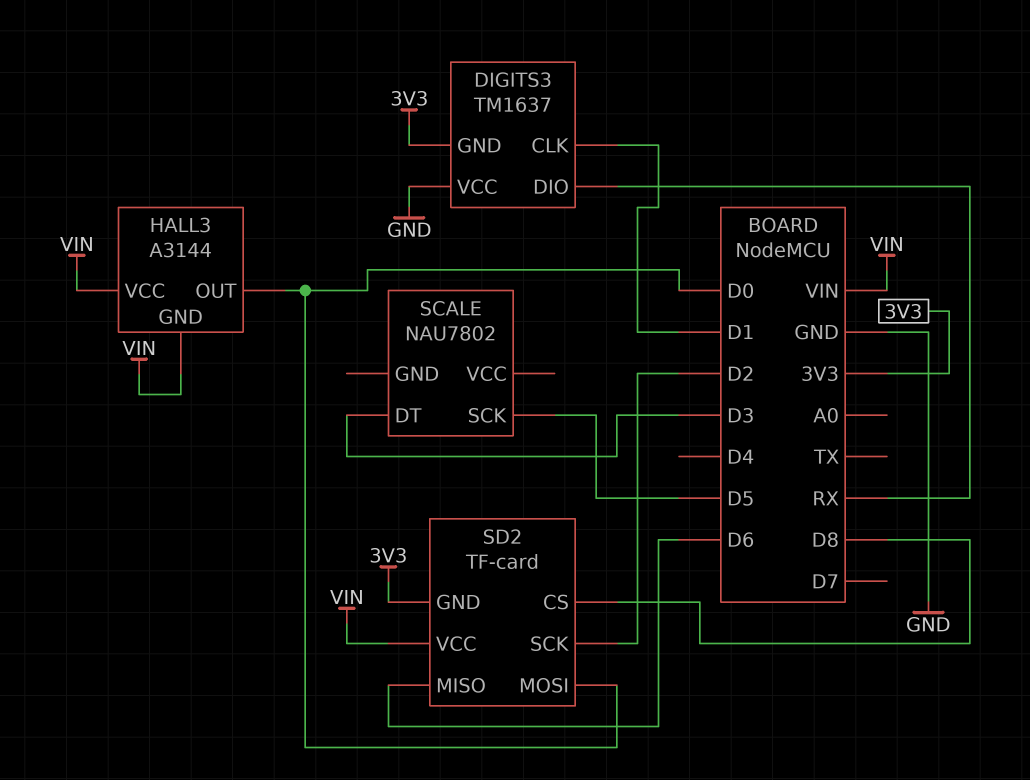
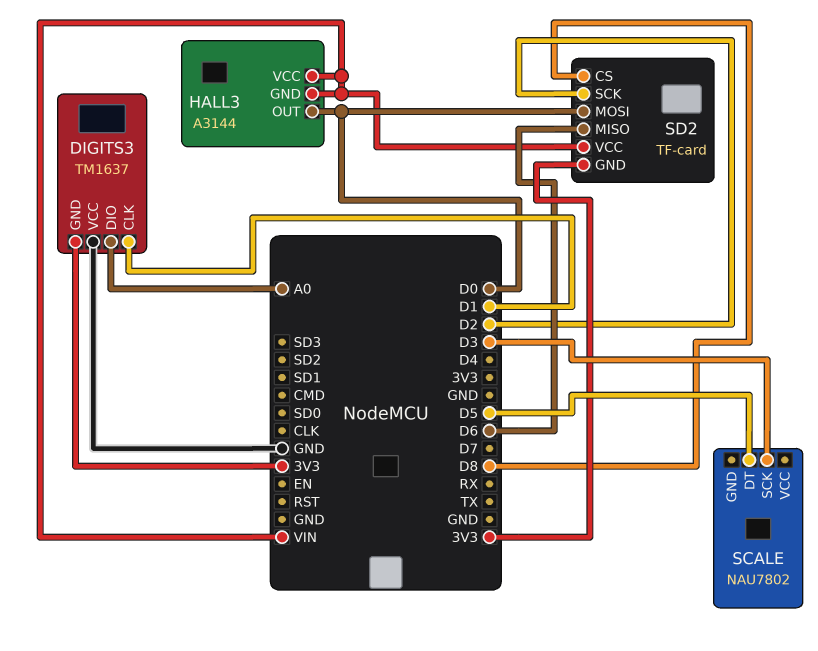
DIGITS3 pin DIO: RX -> A0
SCALE pin DT: D3 -> D5
SCALE pin SCK: D5 -> D3

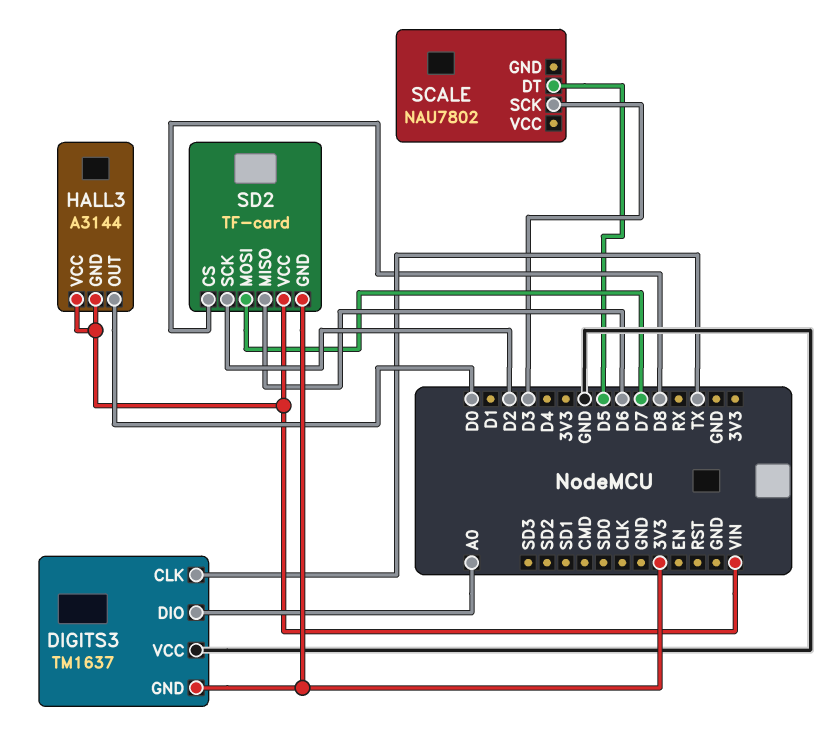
DIGITS3 pin CLK: D1 -> TX
SD2 pin MOSI: D0 -> D7

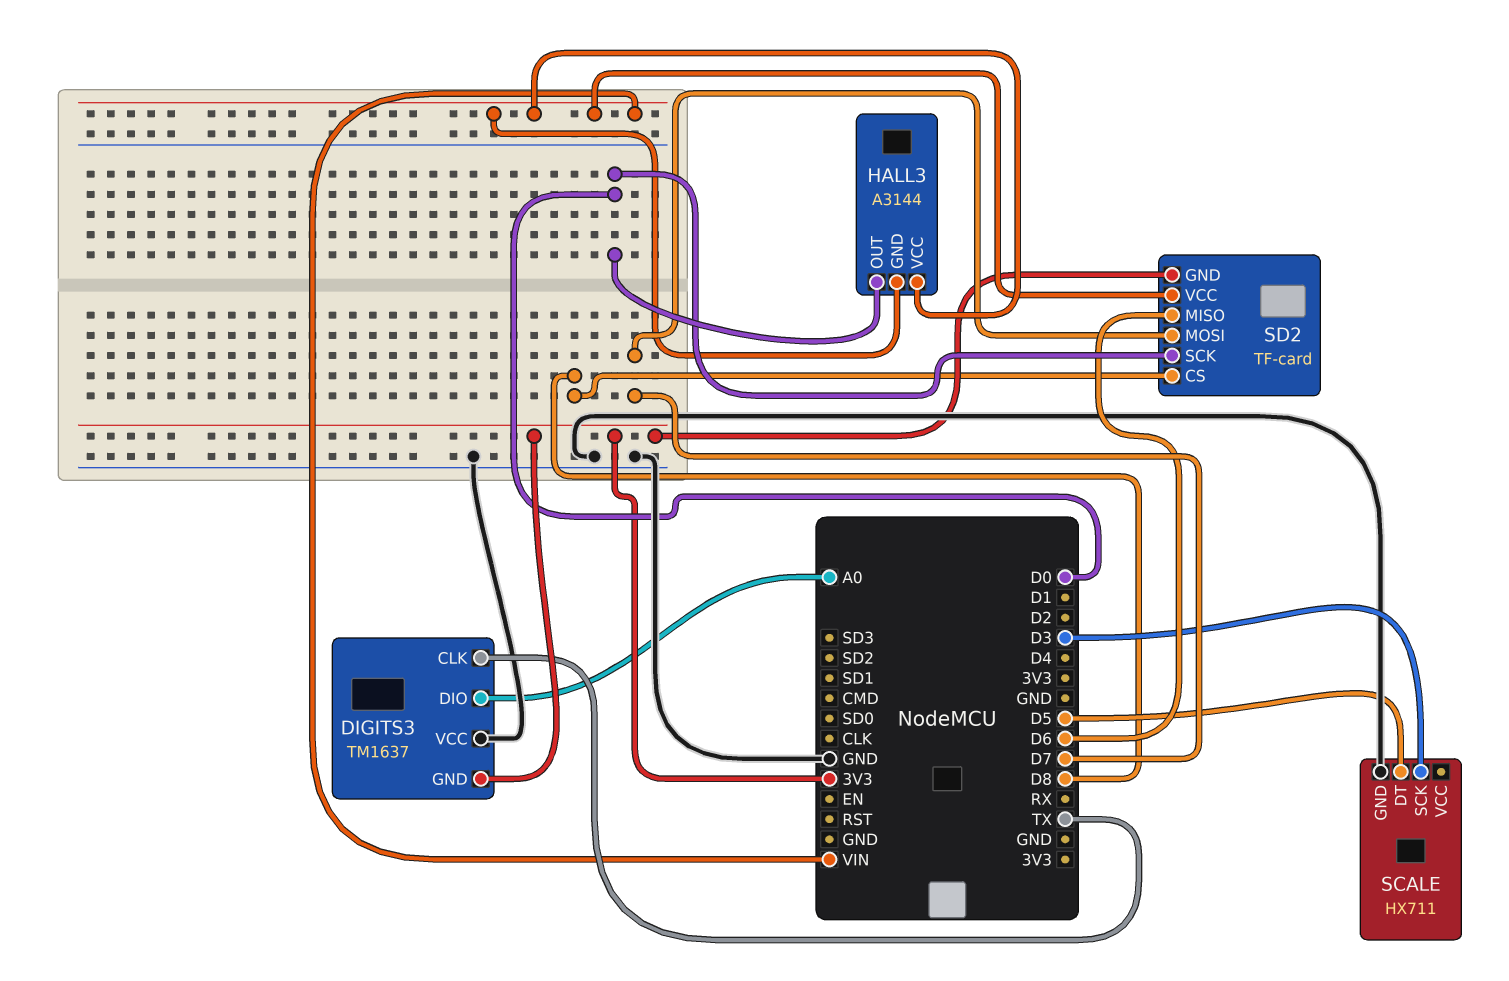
SCALE: NAU7802 -> HX711
SCALE pin GND: none -> GND
SD2 pin SCK: D2 -> D0

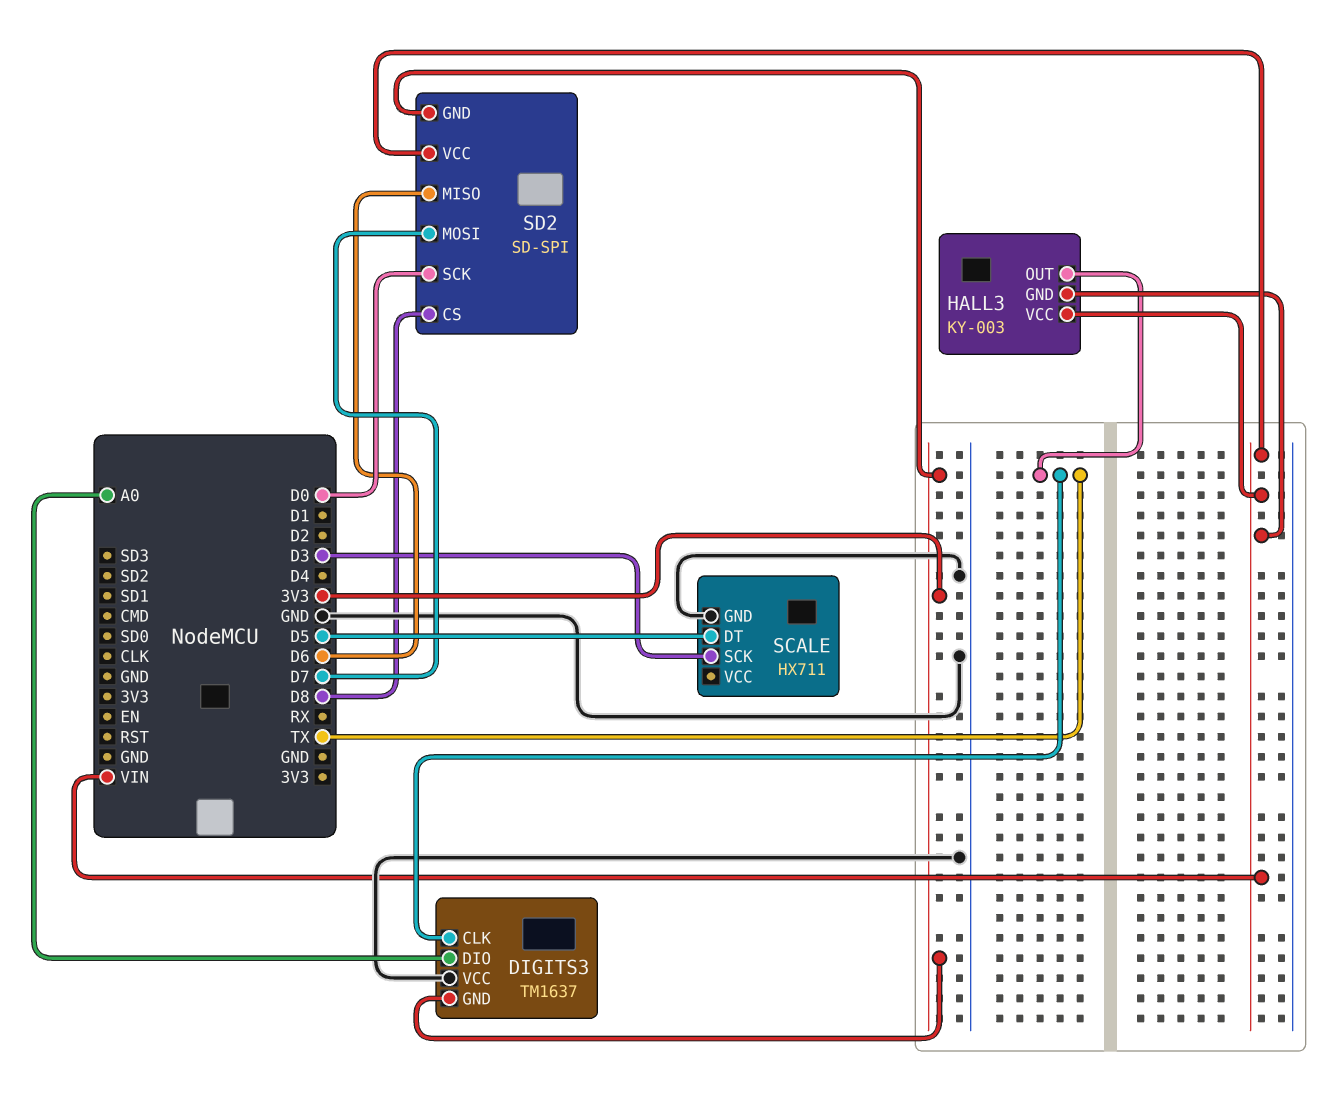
HALL3: A3144 -> KY-003
HALL3 pin OUT: D0 -> TX
SD2: TF-card -> SD-SPI

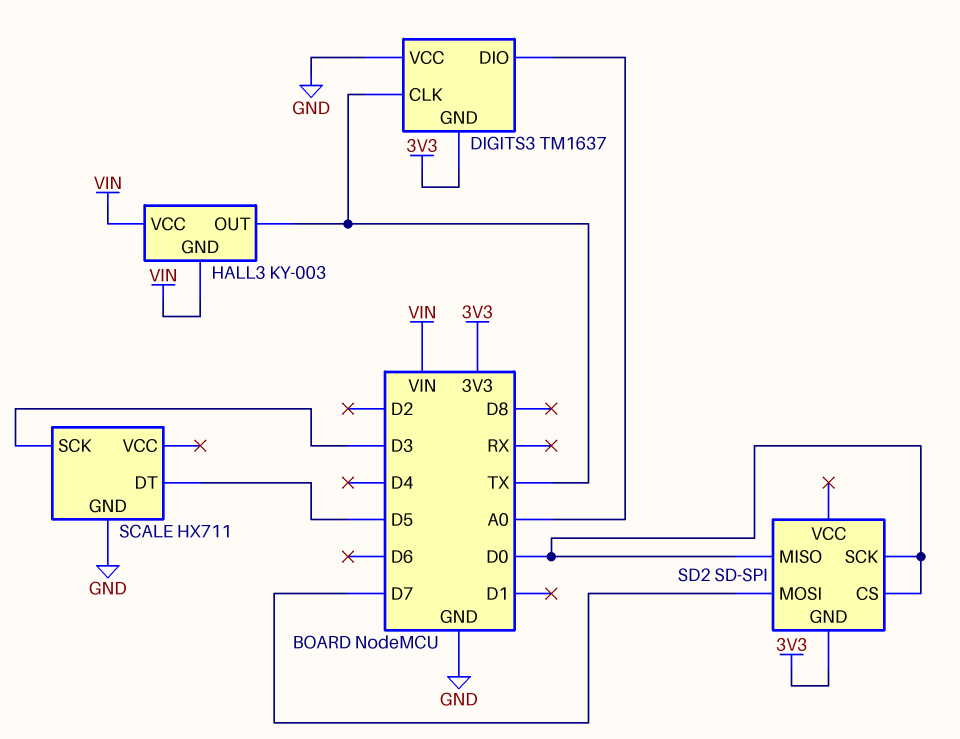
SD2 pin CS: D8 -> D0
SD2 pin MISO: D6 -> D0
SD2 pin VCC: VIN -> none

